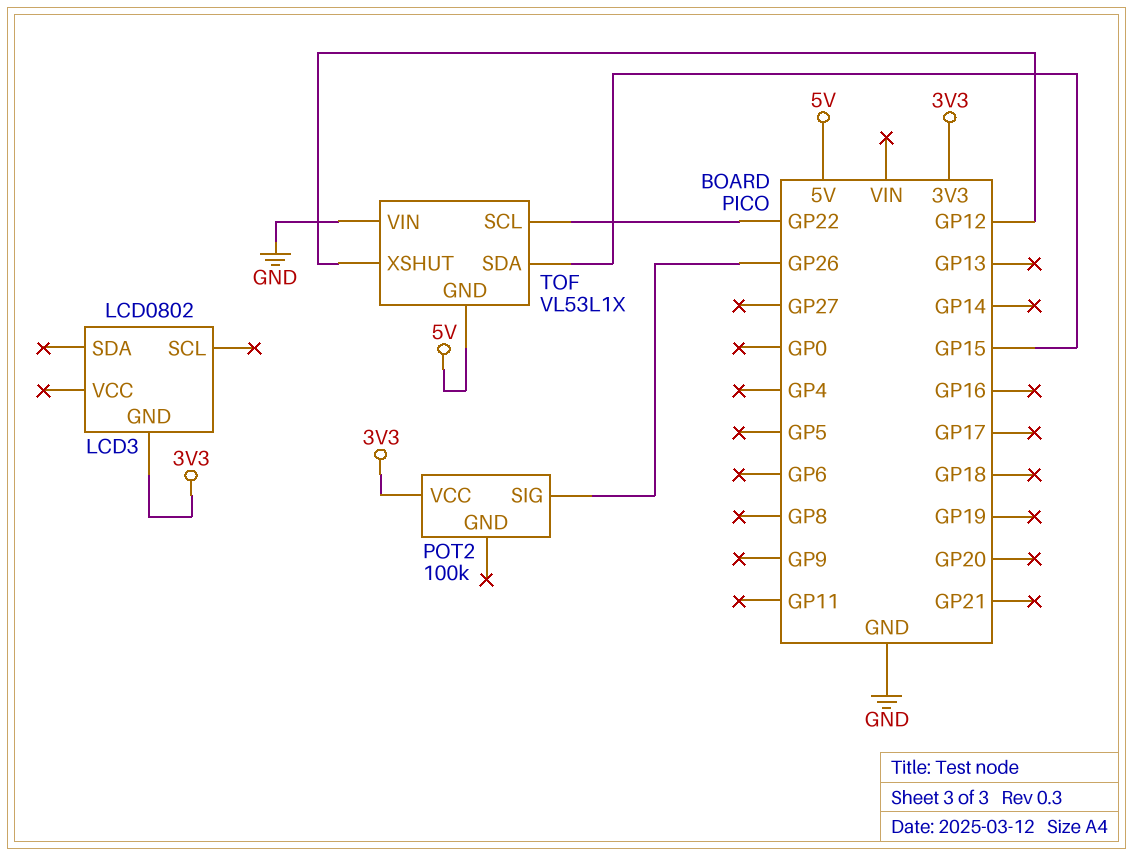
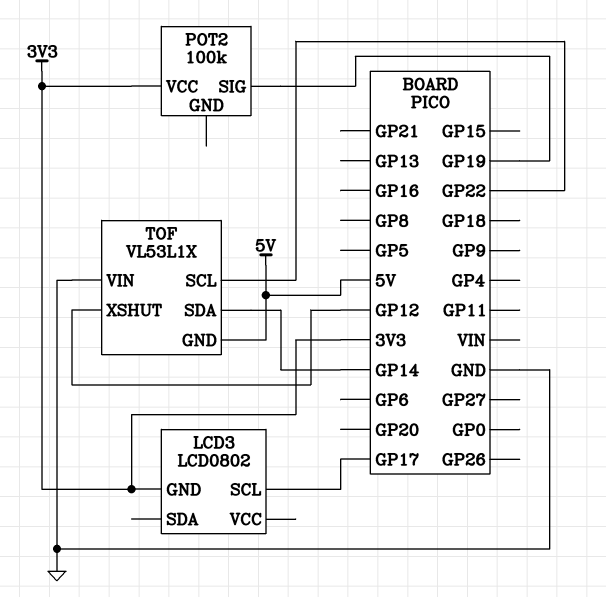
LCD3 pin SCL: none -> GP17
POT2 pin SIG: GP26 -> GP19
TOF pin SDA: GP15 -> GP14

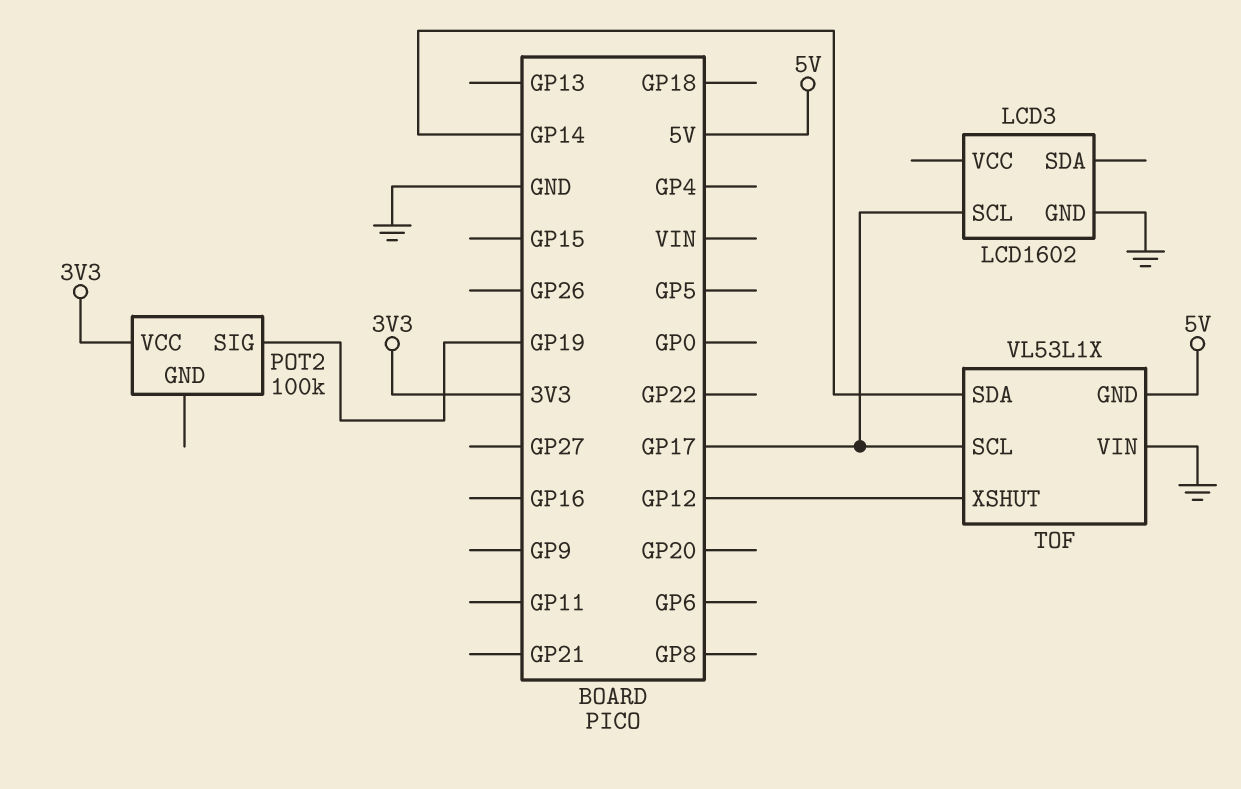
LCD3: LCD0802 -> LCD1602
LCD3 pin GND: 3V3 -> GND
TOF pin SCL: GP22 -> GP17

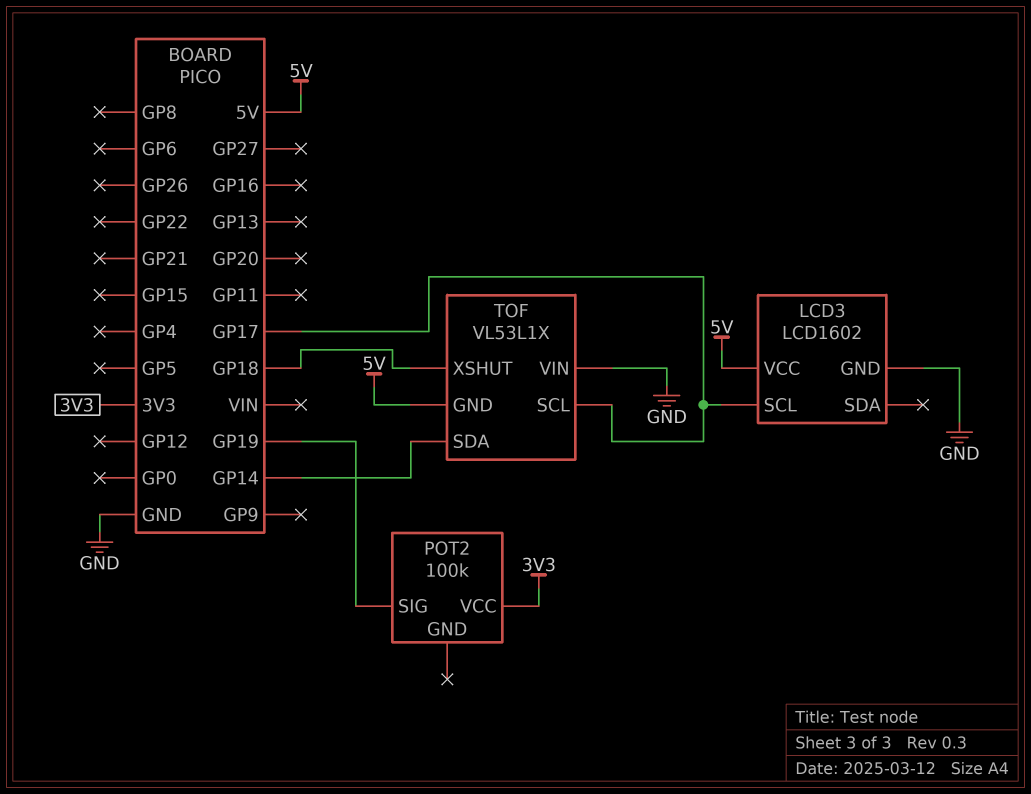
LCD3 pin VCC: none -> 5V
TOF pin XSHUT: GP12 -> GP18

